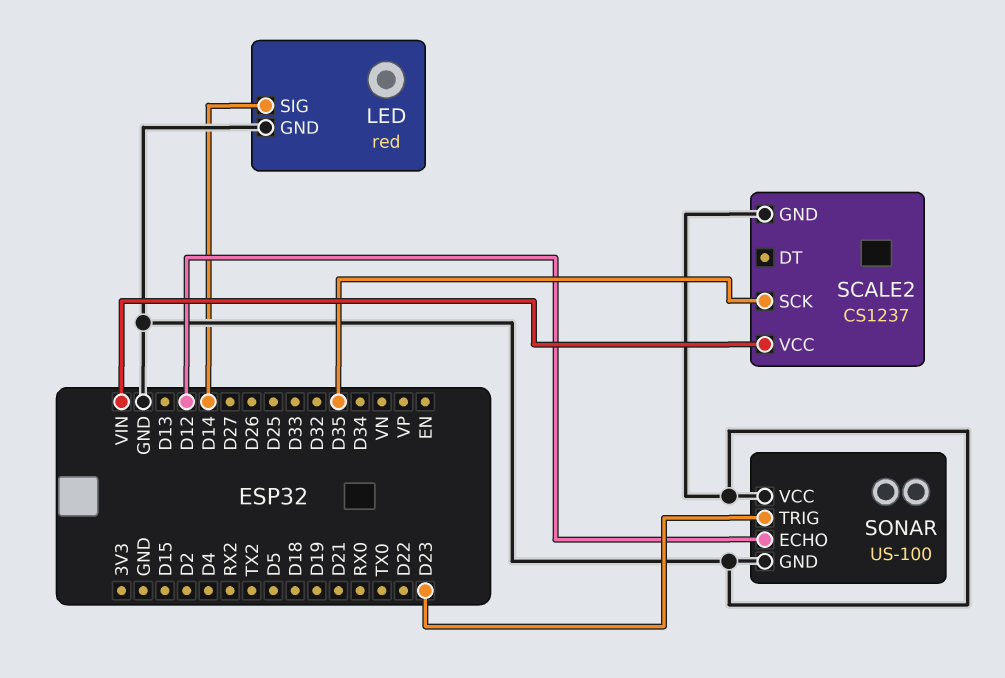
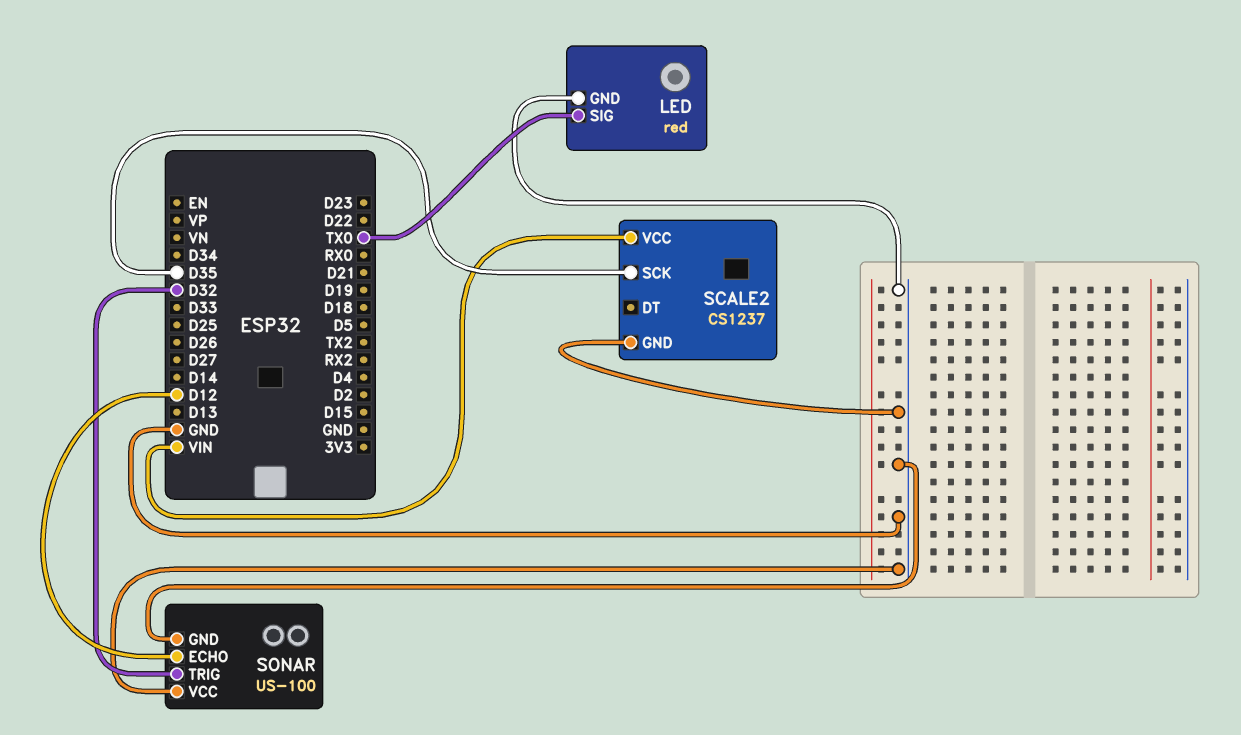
LED pin SIG: D14 -> TX0
SONAR pin TRIG: D23 -> D32

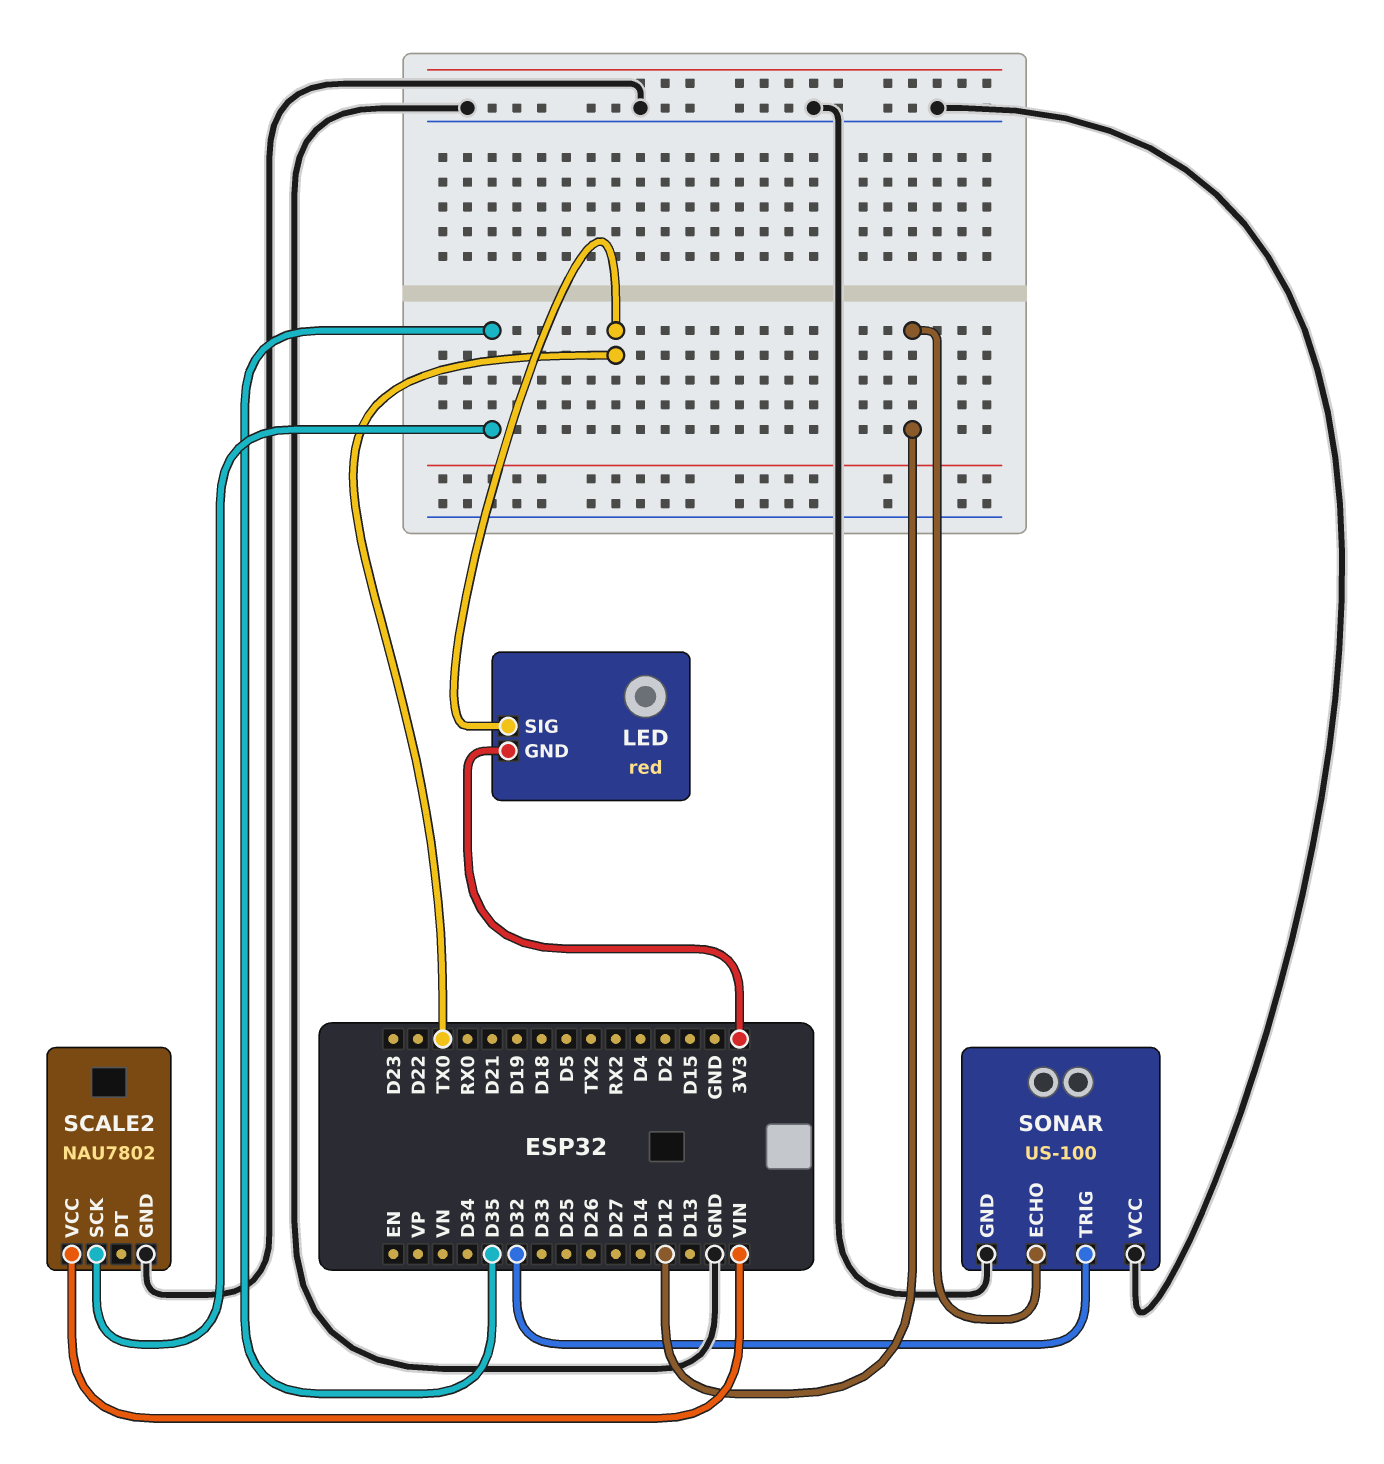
LED pin GND: GND -> 3V3
SCALE2: CS1237 -> NAU7802

